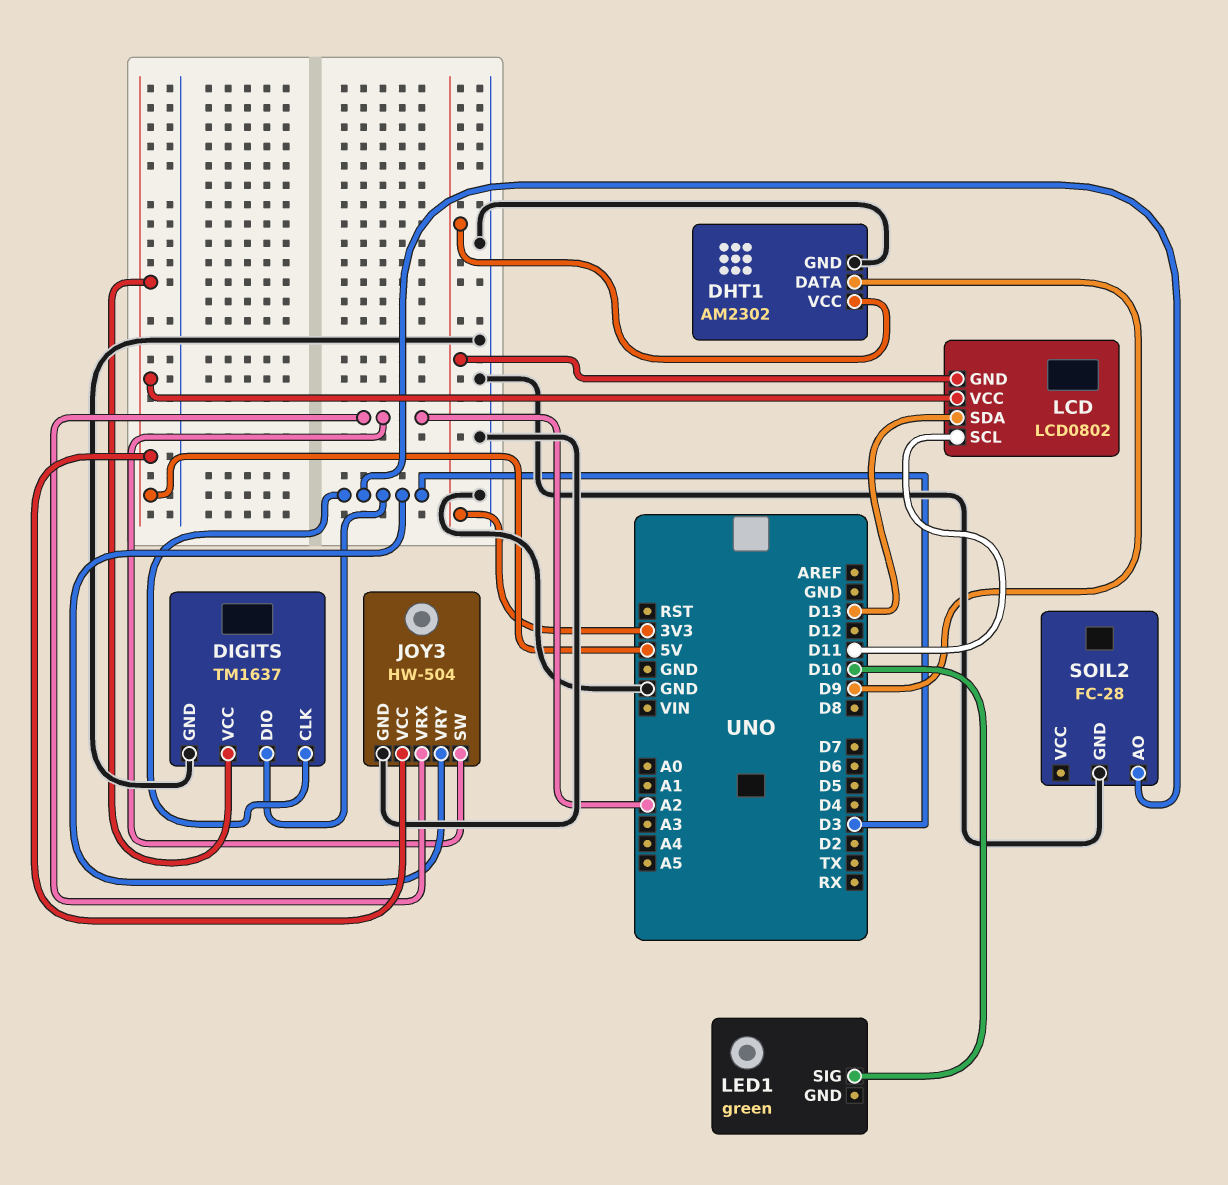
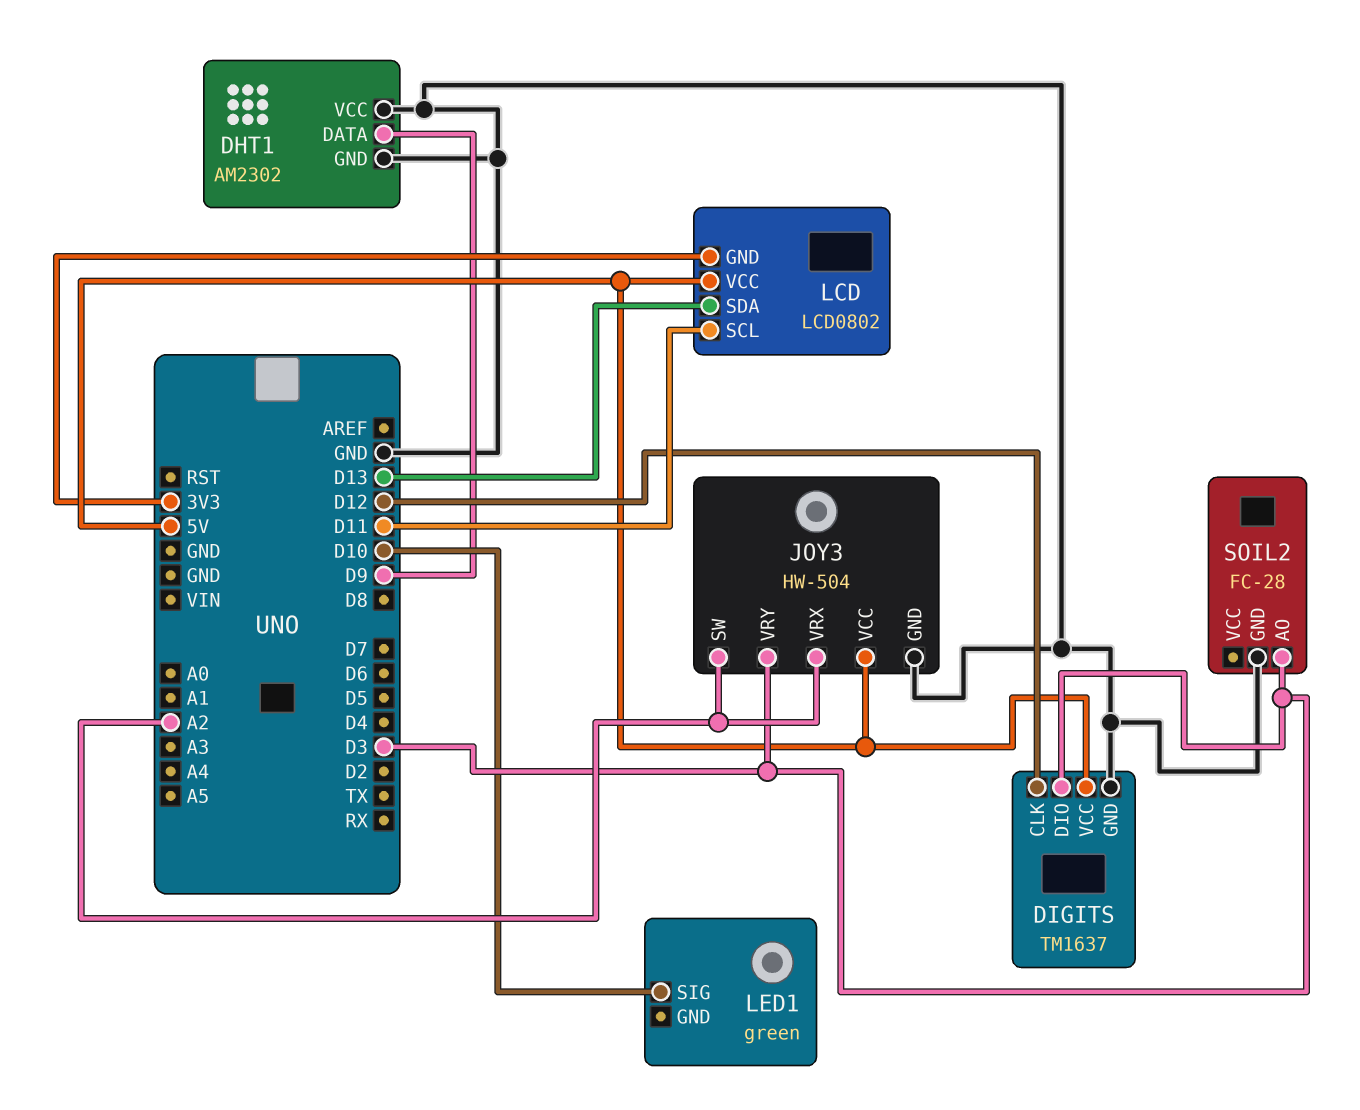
DHT1 pin VCC: 3V3 -> GND
DIGITS pin CLK: D3 -> D12

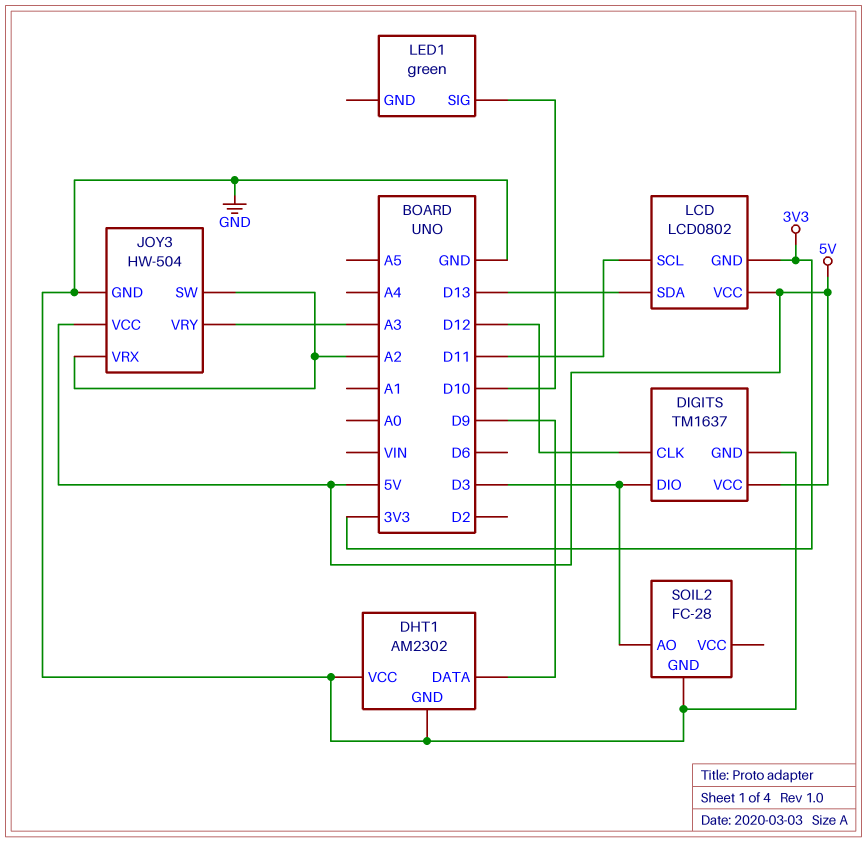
JOY3 pin VRY: D3 -> A3

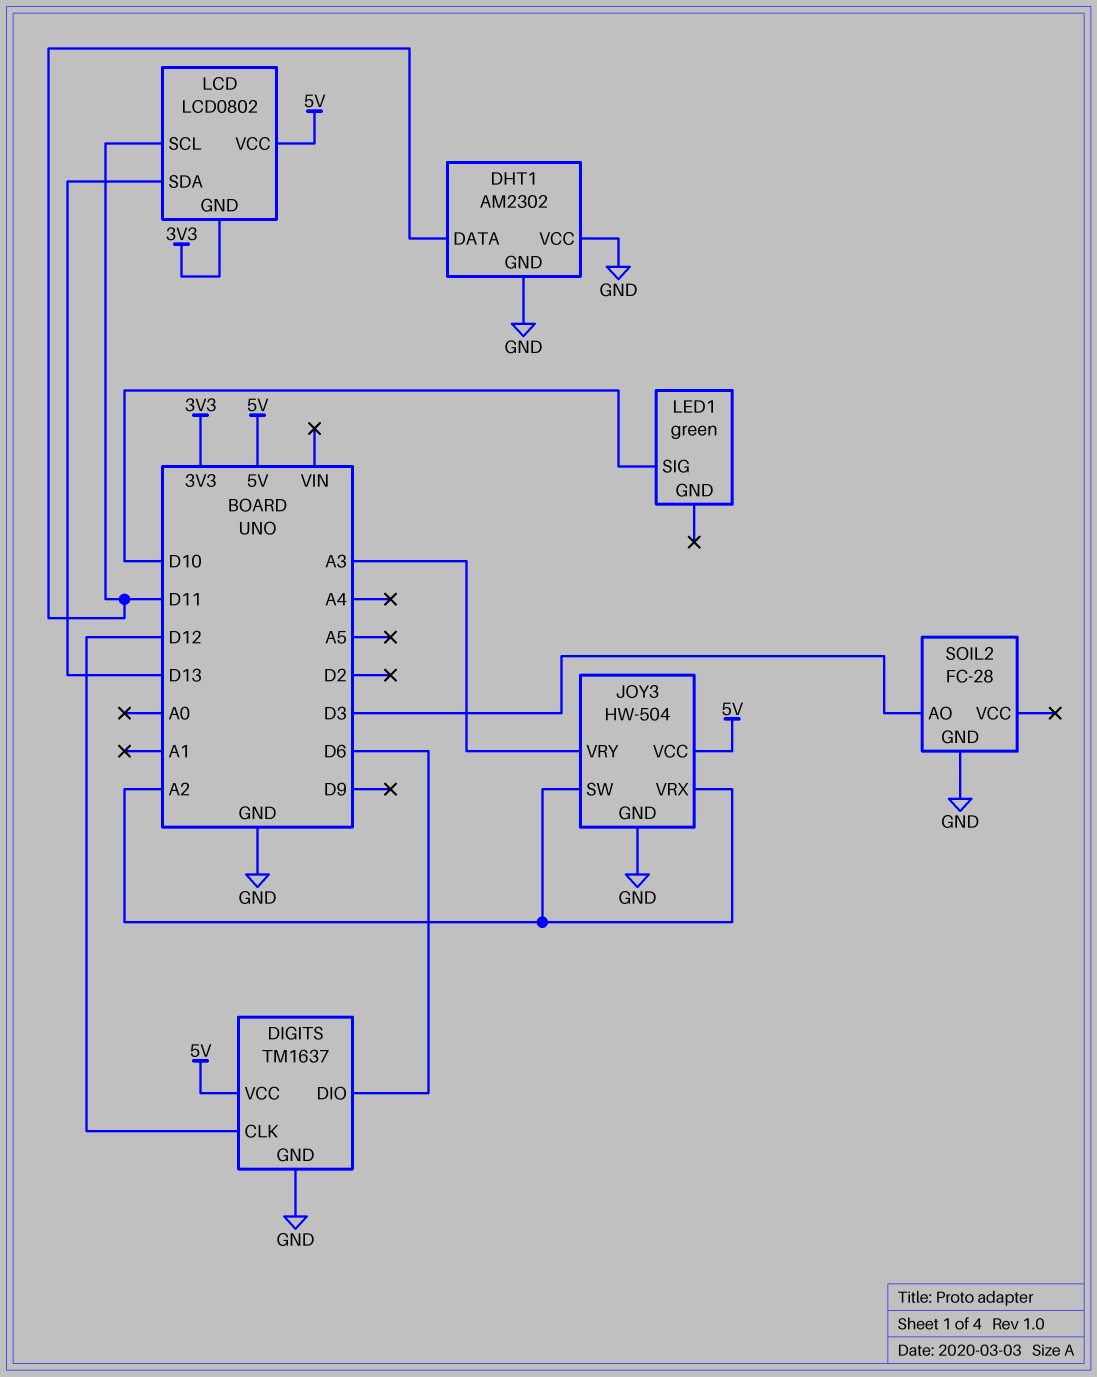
DHT1 pin DATA: D9 -> D11
DIGITS pin DIO: D3 -> D6

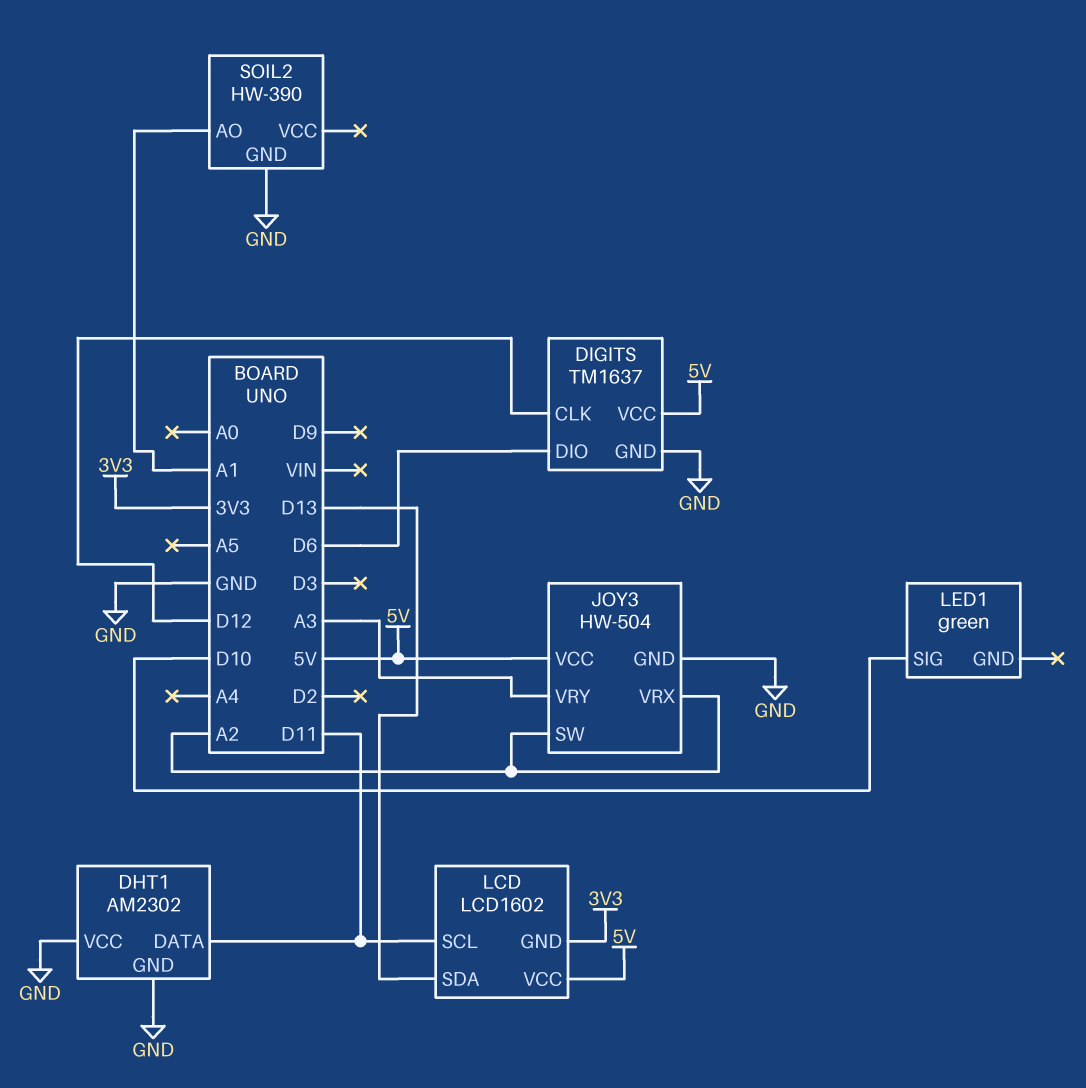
LCD: LCD0802 -> LCD1602
SOIL2: FC-28 -> HW-390
SOIL2 pin AO: D3 -> A1

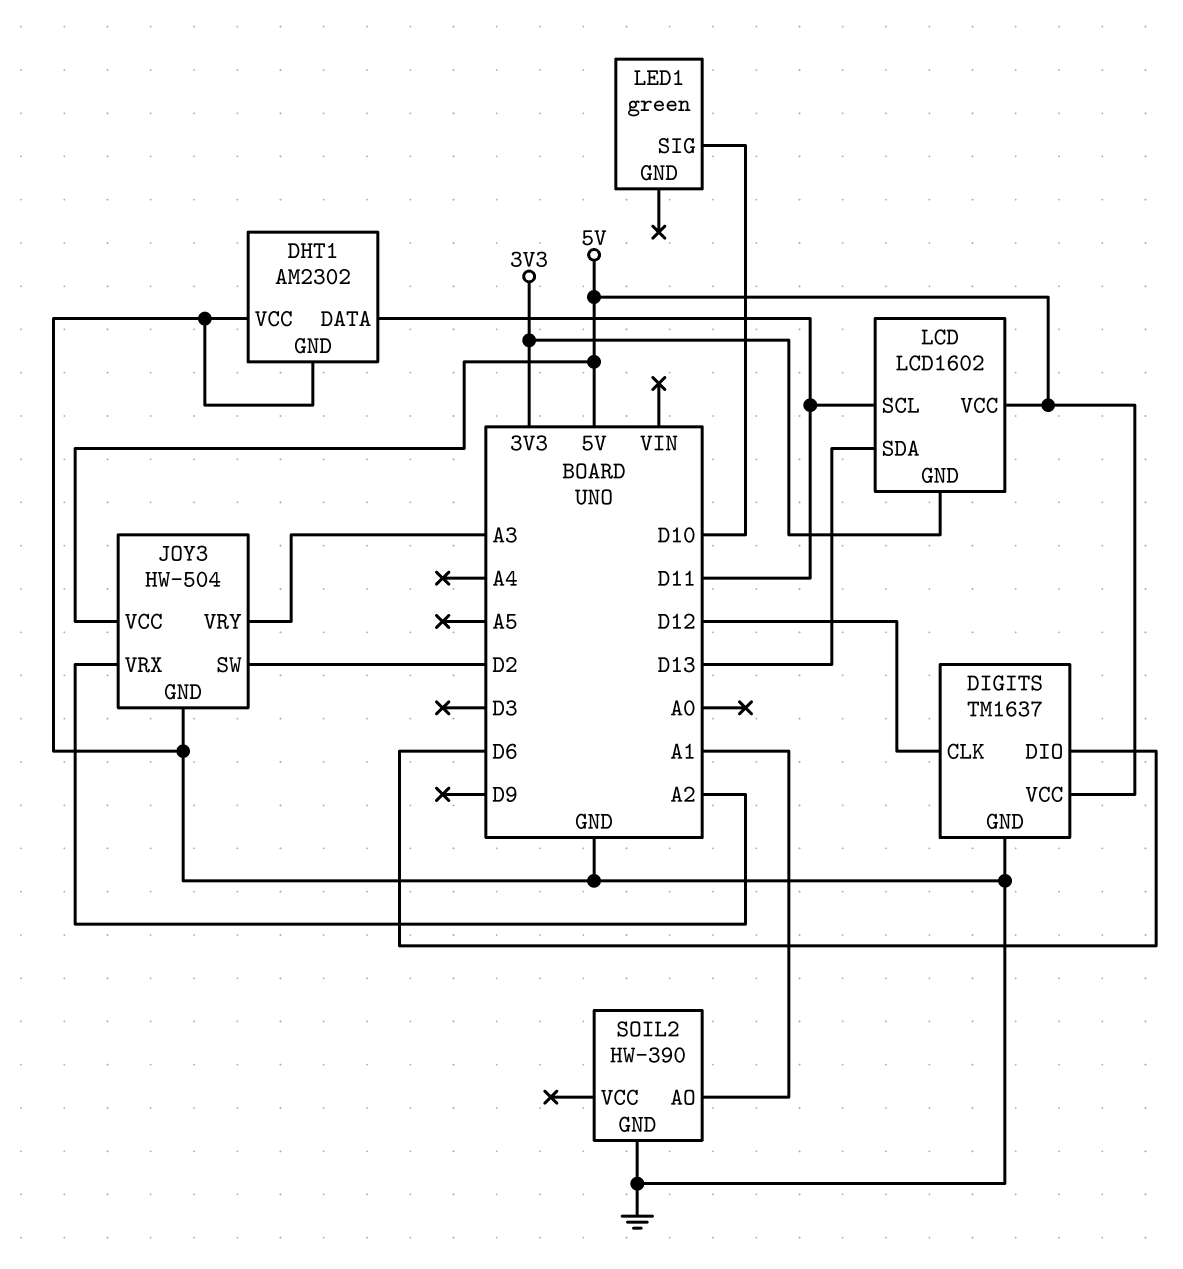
JOY3 pin SW: A2 -> D2

